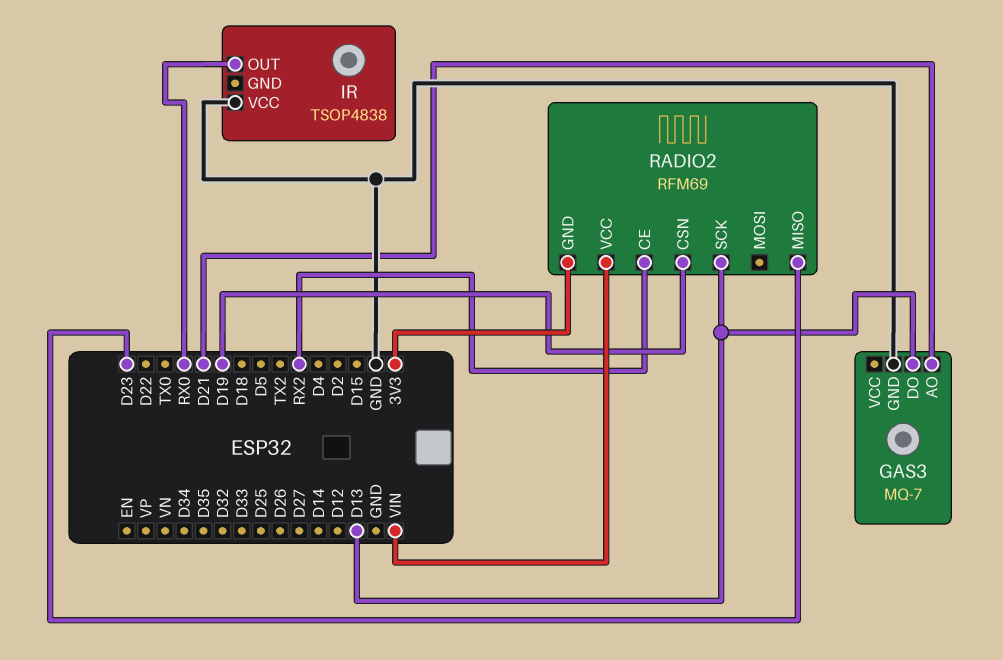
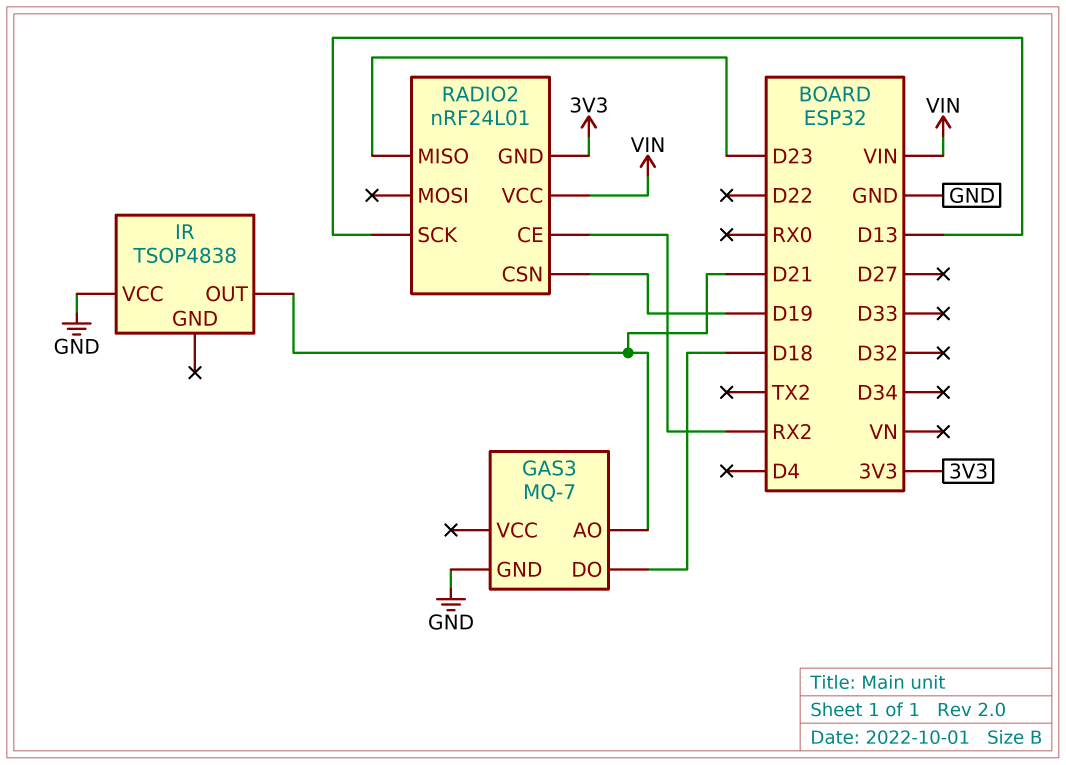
GAS3 pin DO: D13 -> D18
IR pin OUT: RX0 -> D21
RADIO2: RFM69 -> nRF24L01

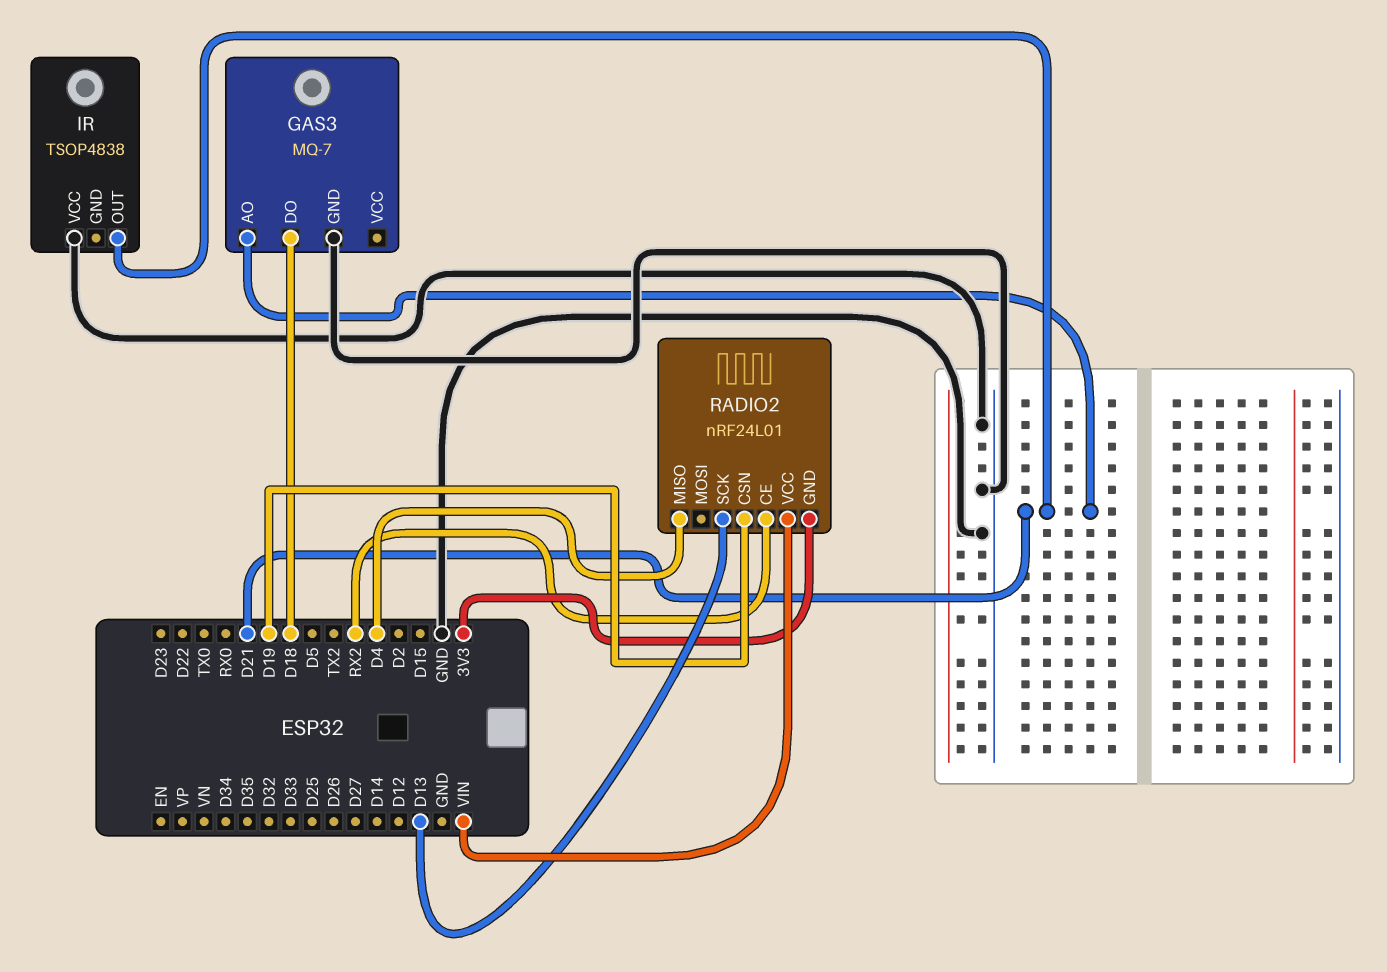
RADIO2 pin MISO: D23 -> D4

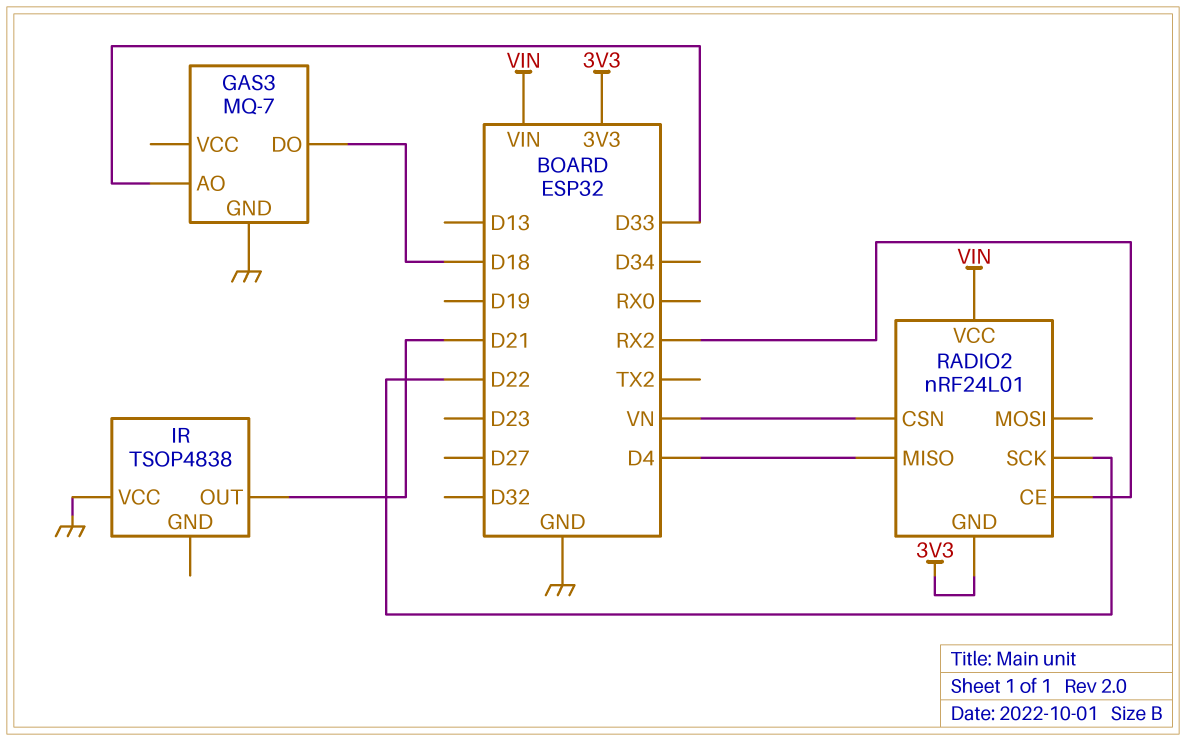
GAS3 pin AO: D21 -> D33
RADIO2 pin CSN: D19 -> VN
RADIO2 pin SCK: D13 -> D22

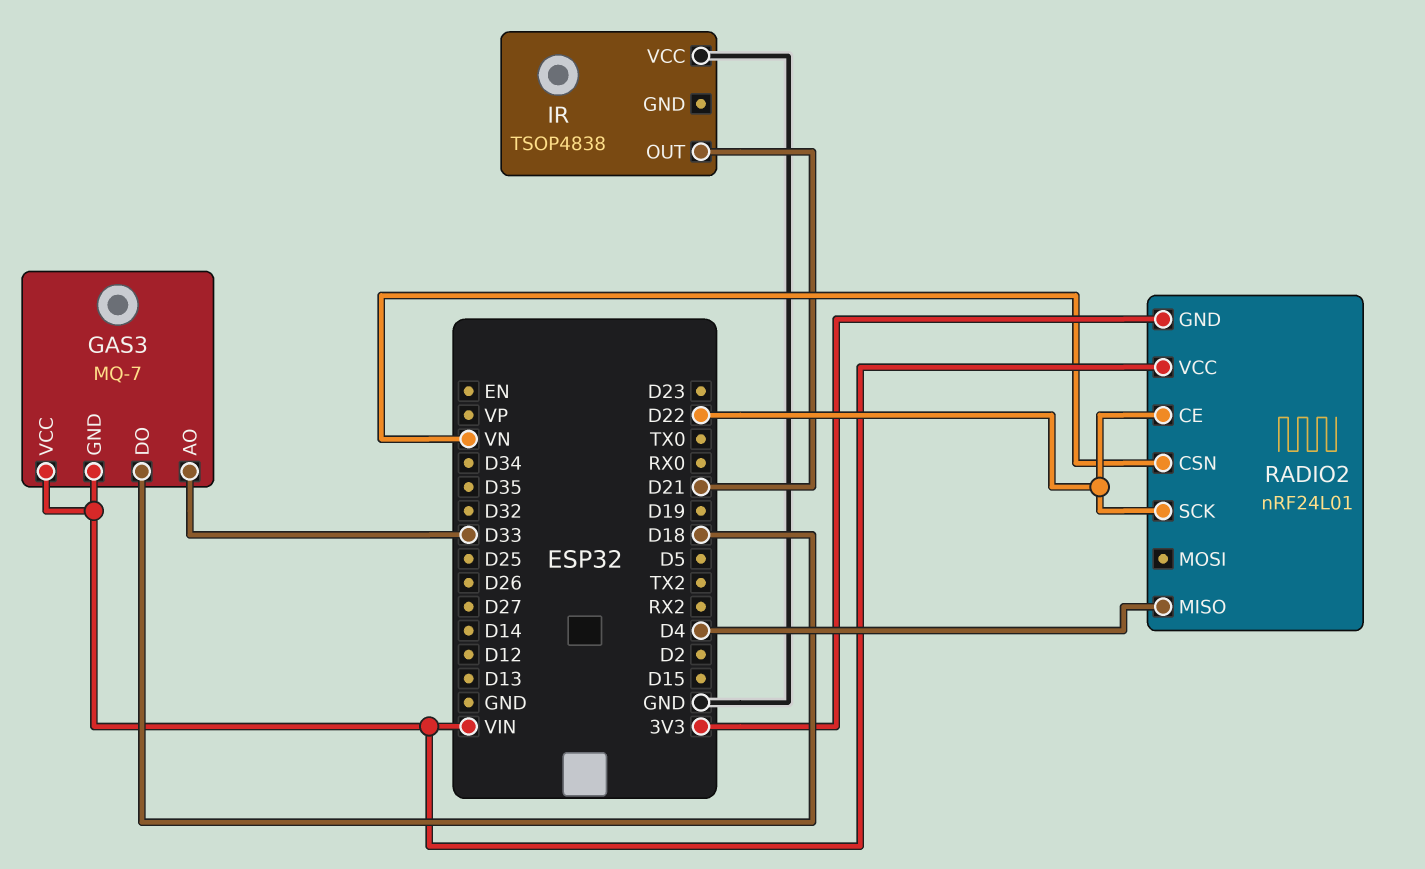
GAS3 pin GND: GND -> VIN
GAS3 pin VCC: none -> VIN
RADIO2 pin CE: RX2 -> D22

